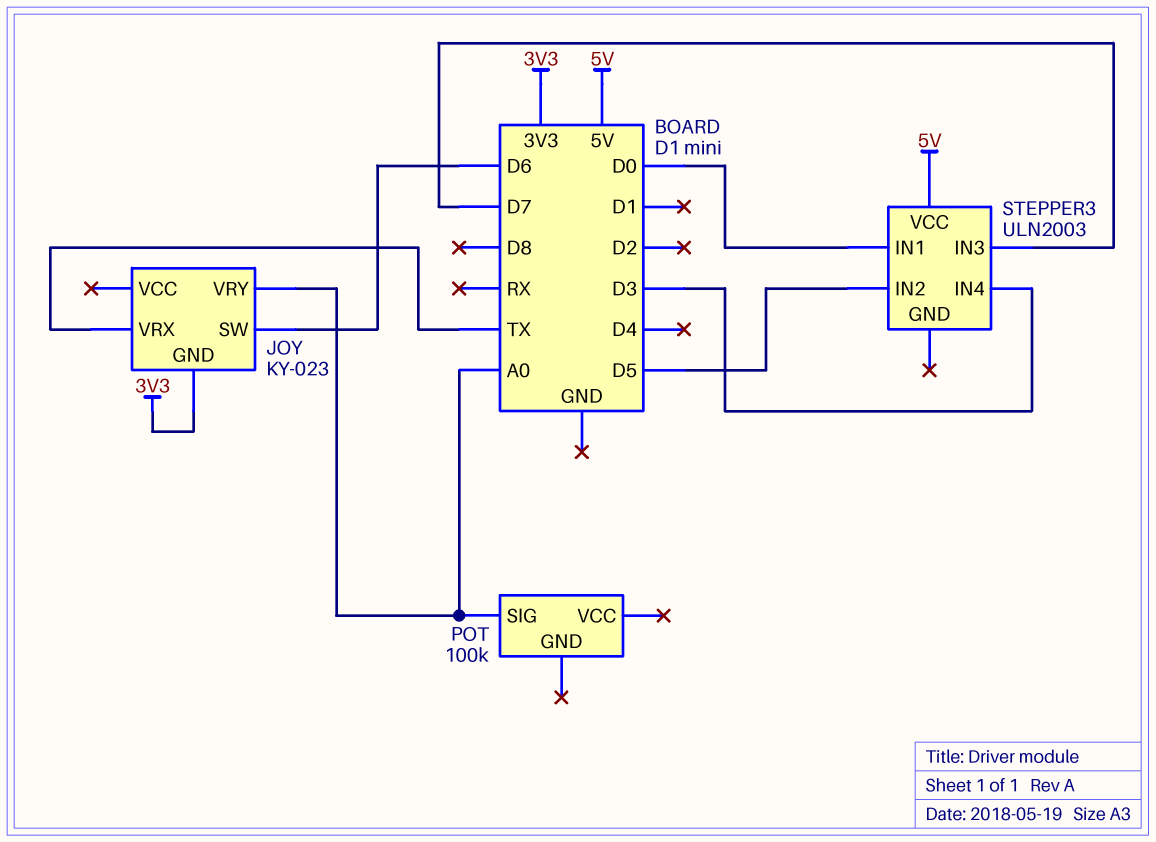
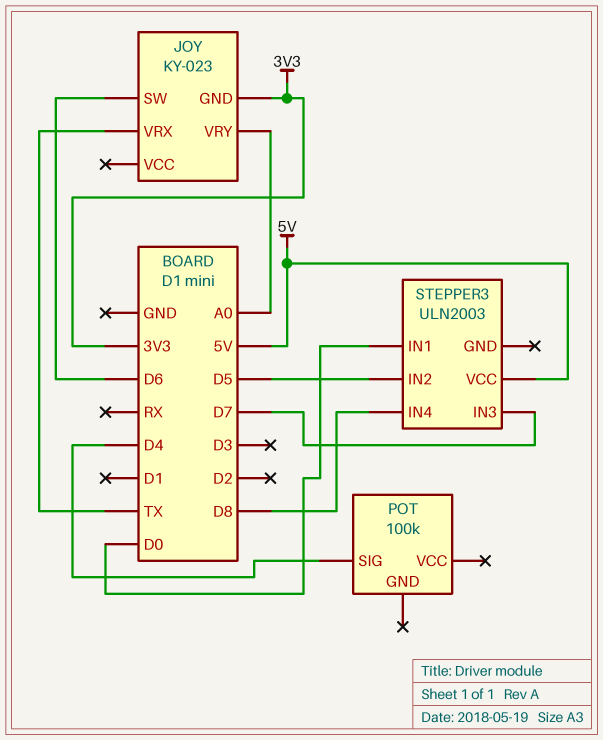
POT pin SIG: A0 -> D4
STEPPER3 pin IN4: D3 -> D8

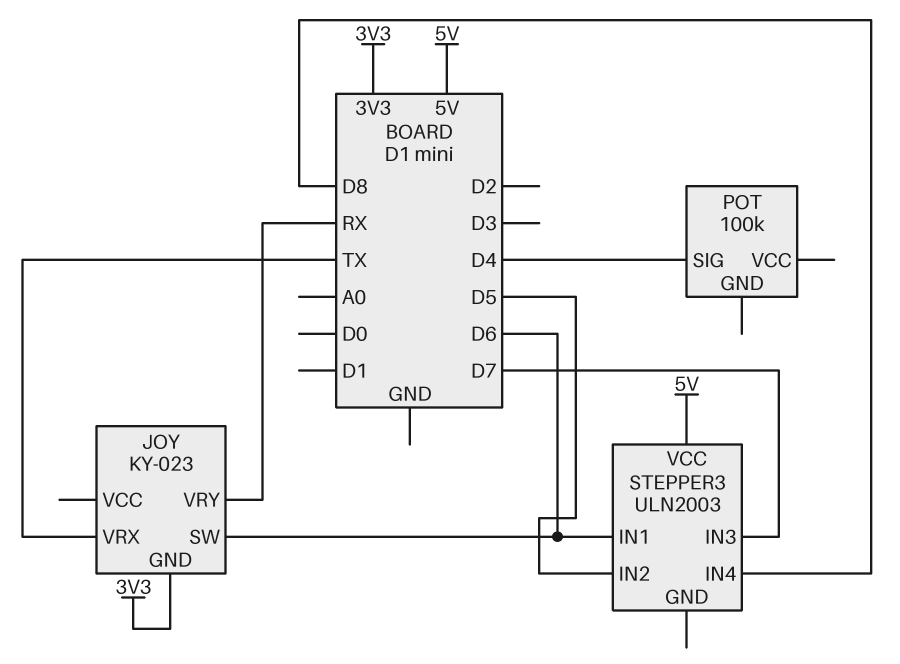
JOY pin VRY: A0 -> RX
STEPPER3 pin IN1: D0 -> D6

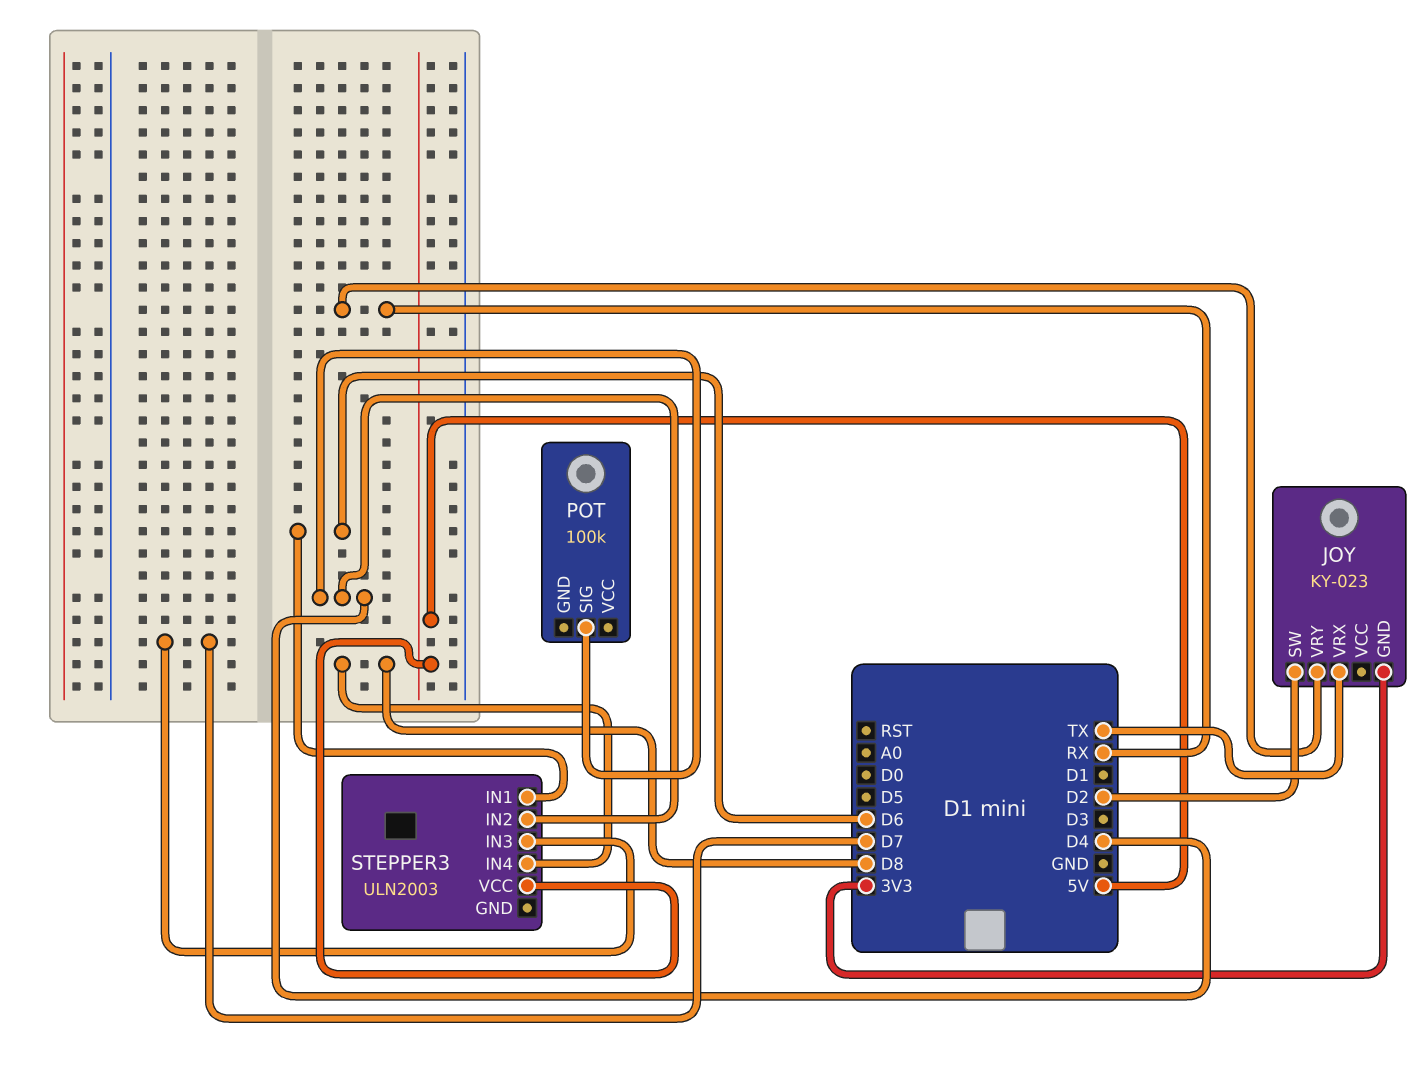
JOY pin SW: D6 -> D2
STEPPER3 pin IN2: D5 -> D4

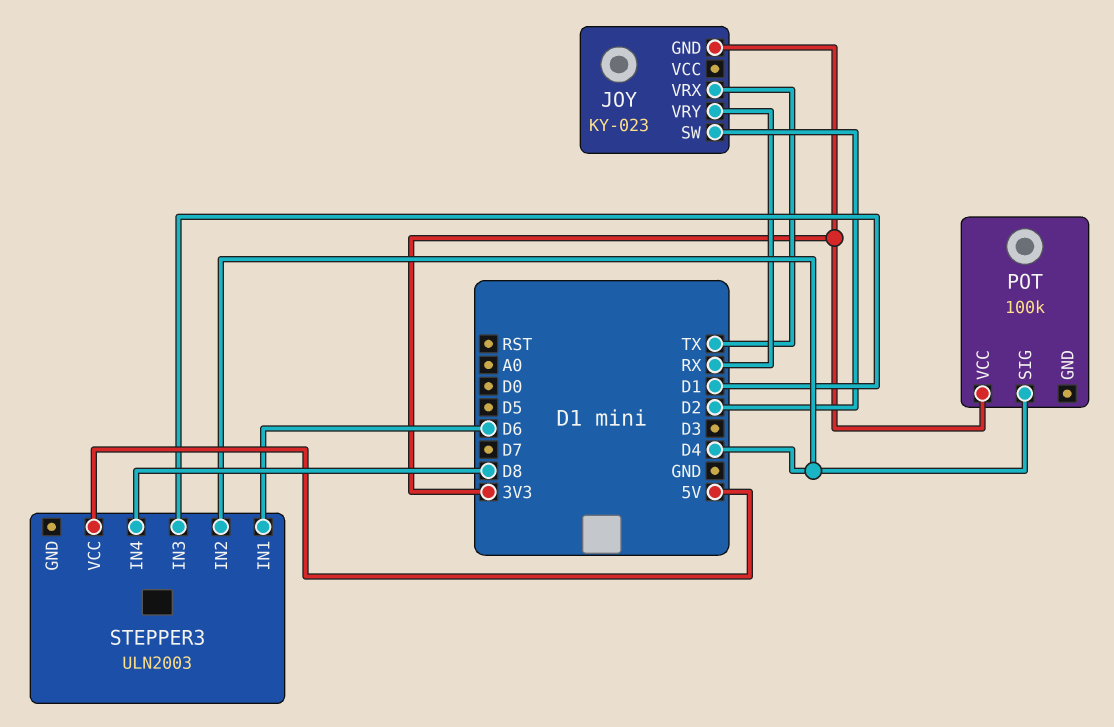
POT pin VCC: none -> 3V3
STEPPER3 pin IN3: D7 -> D1

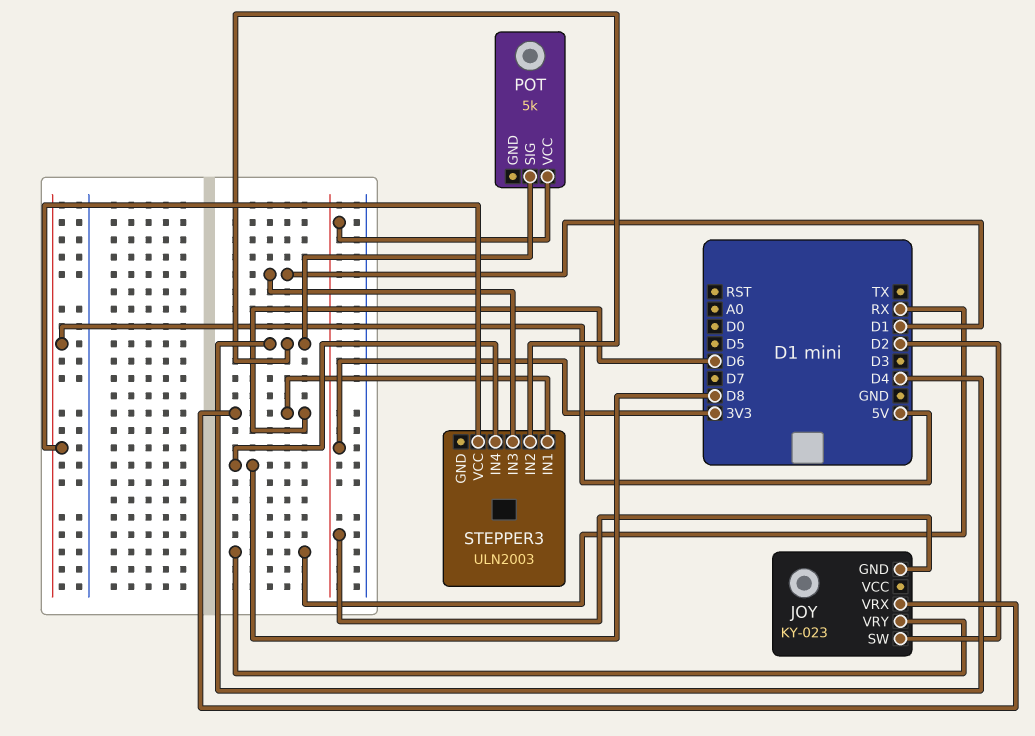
JOY pin VRX: TX -> D6
POT: 100k -> 5k

